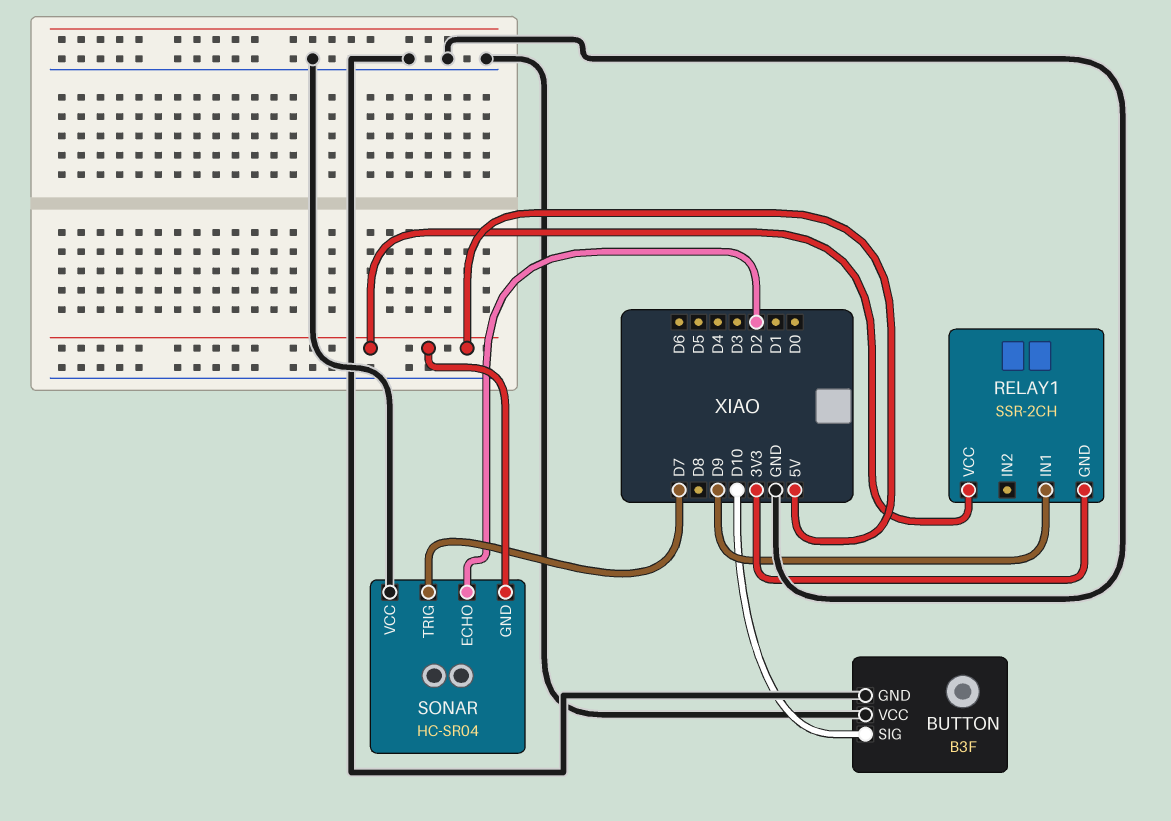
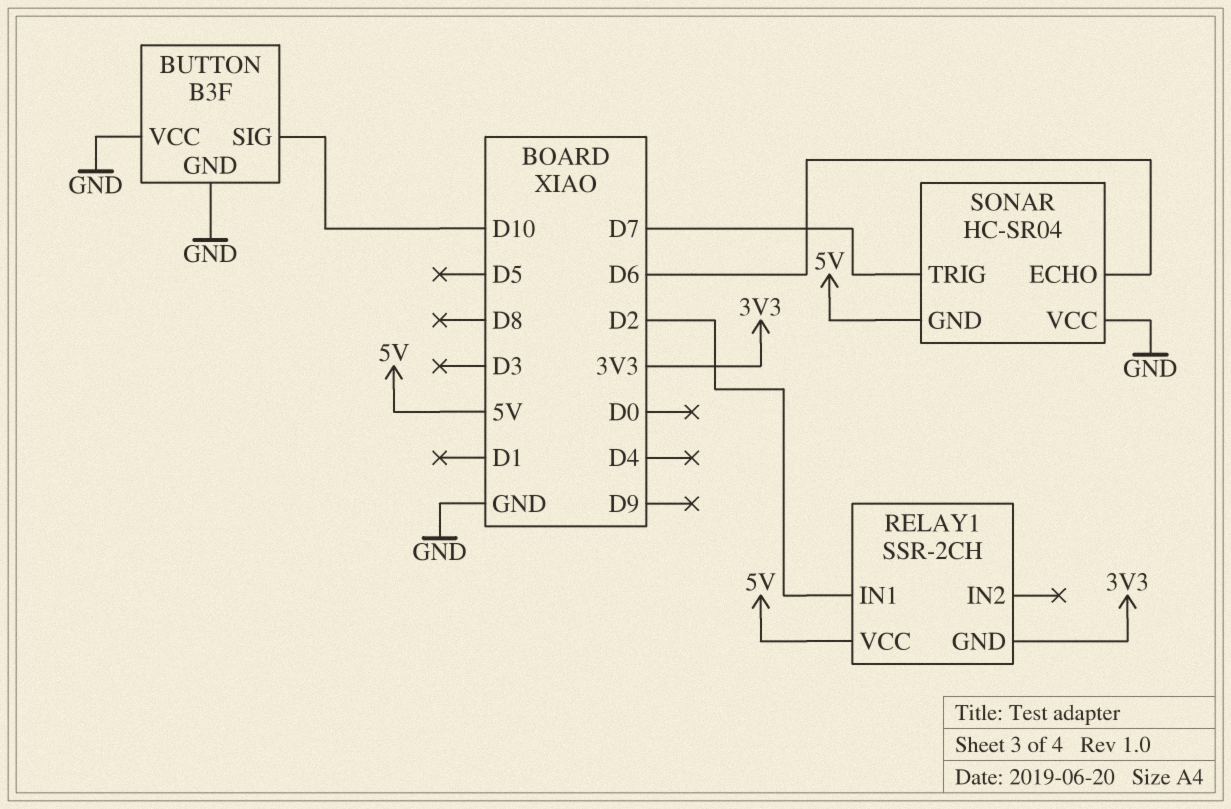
RELAY1 pin IN1: D9 -> D2
SONAR pin ECHO: D2 -> D6

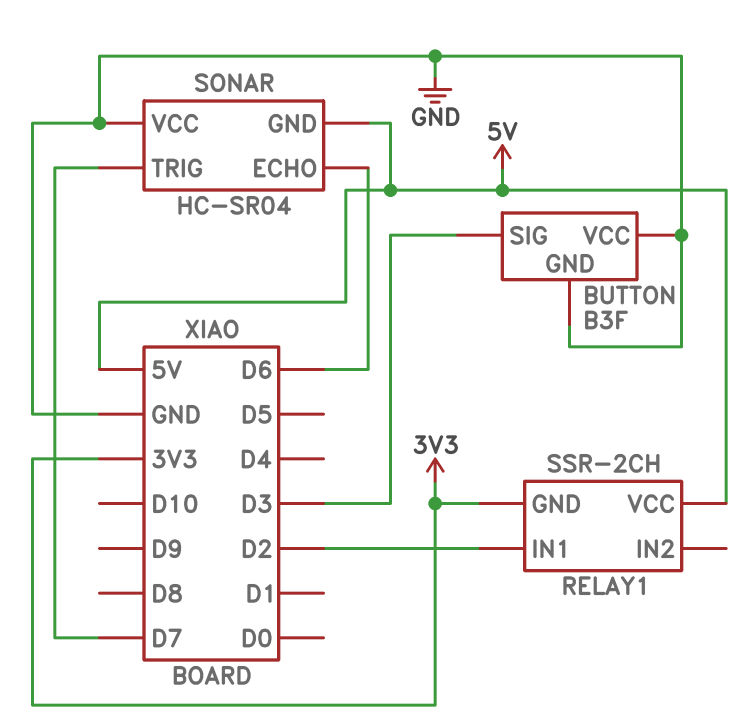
BUTTON pin SIG: D10 -> D3

